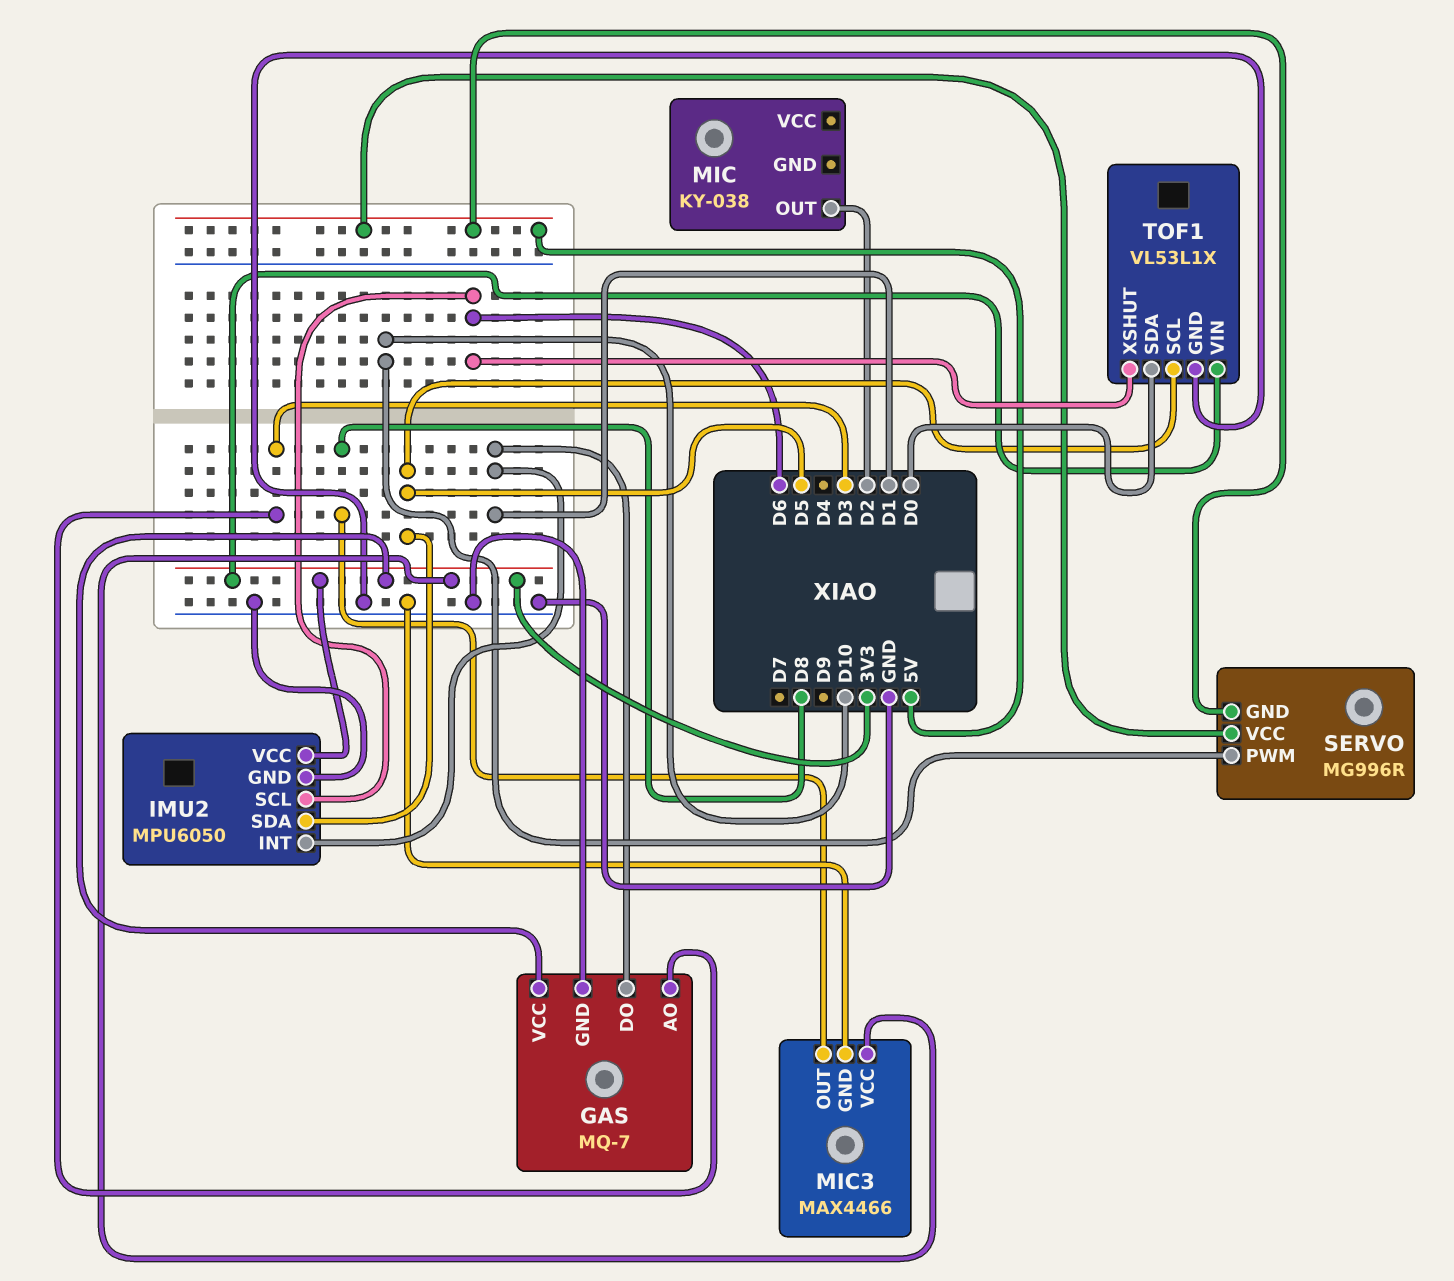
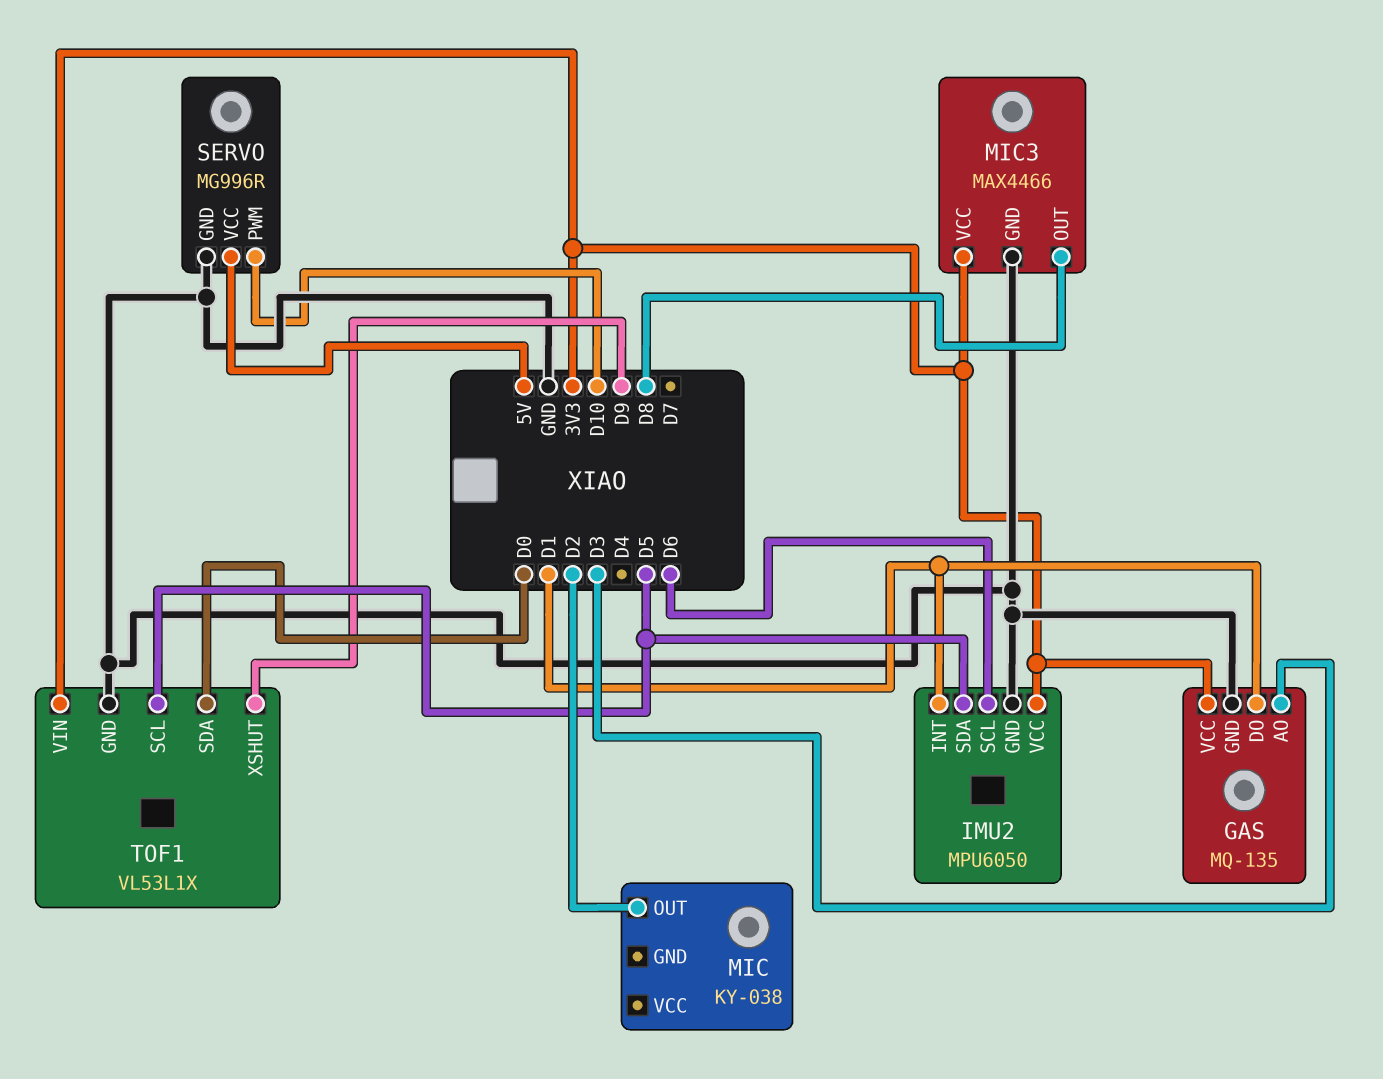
GAS: MQ-7 -> MQ-135
SERVO pin GND: 5V -> GND
TOF1 pin XSHUT: D6 -> D9

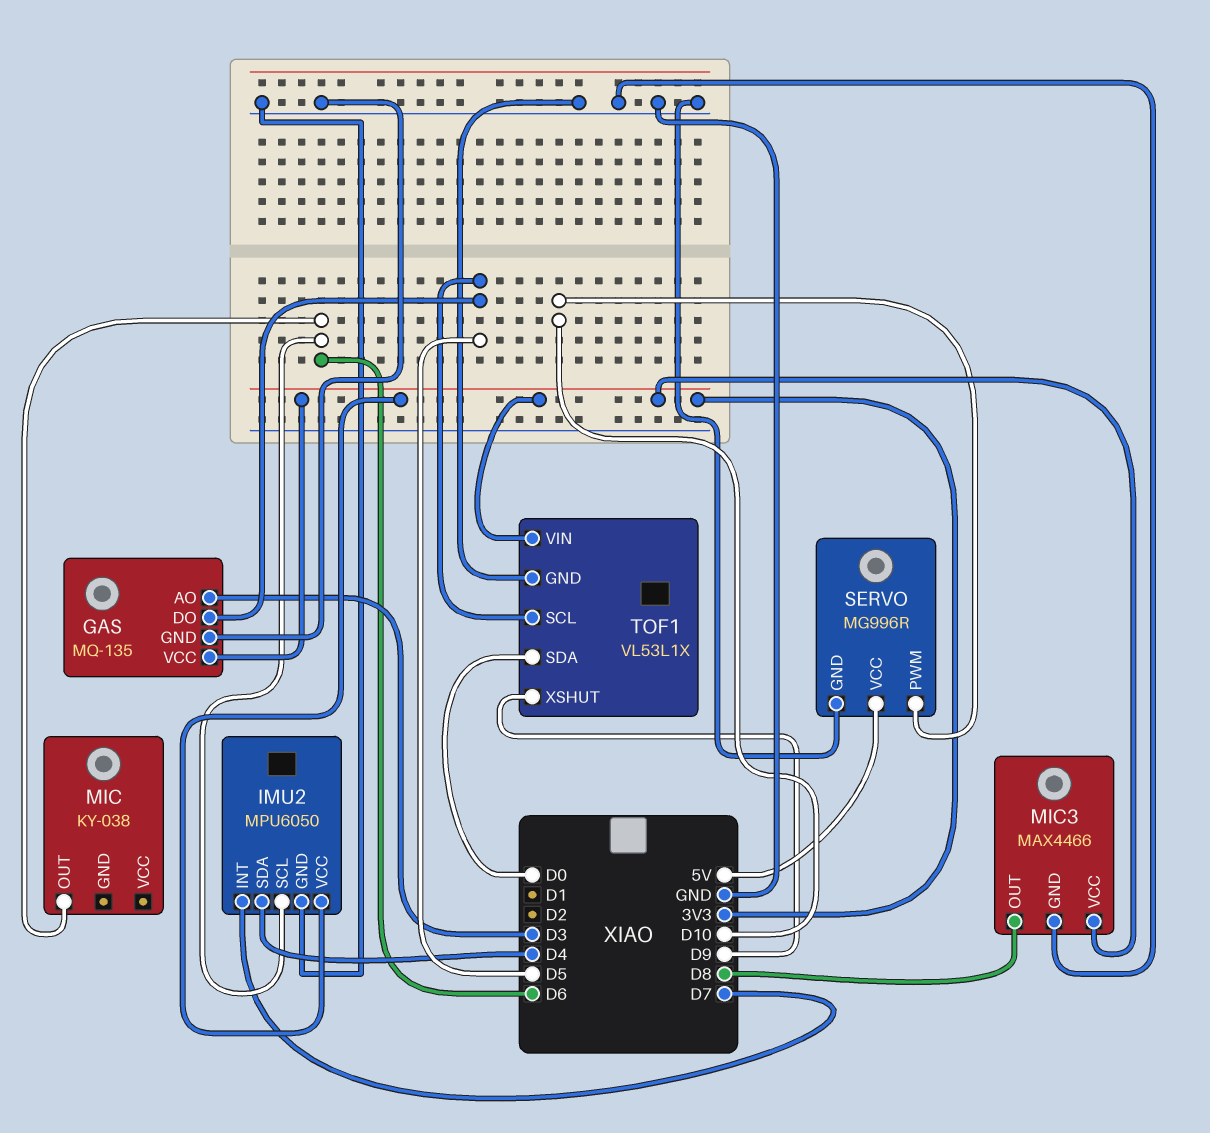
GAS pin DO: D1 -> D5
IMU2 pin INT: D1 -> D7
IMU2 pin SDA: D5 -> D4
MIC pin OUT: D2 -> D6

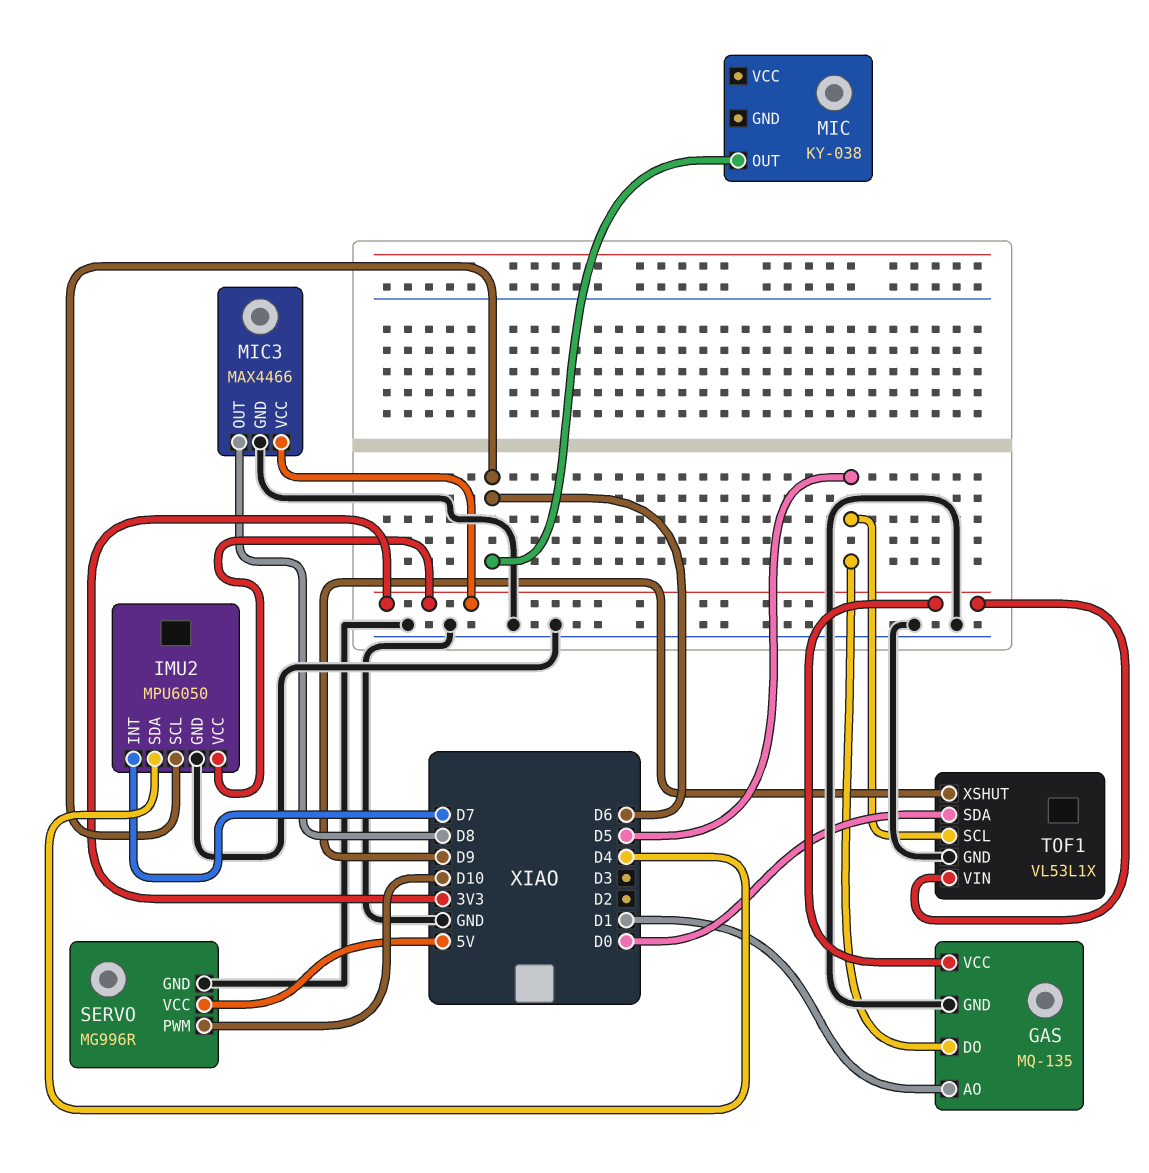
GAS pin AO: D3 -> D1

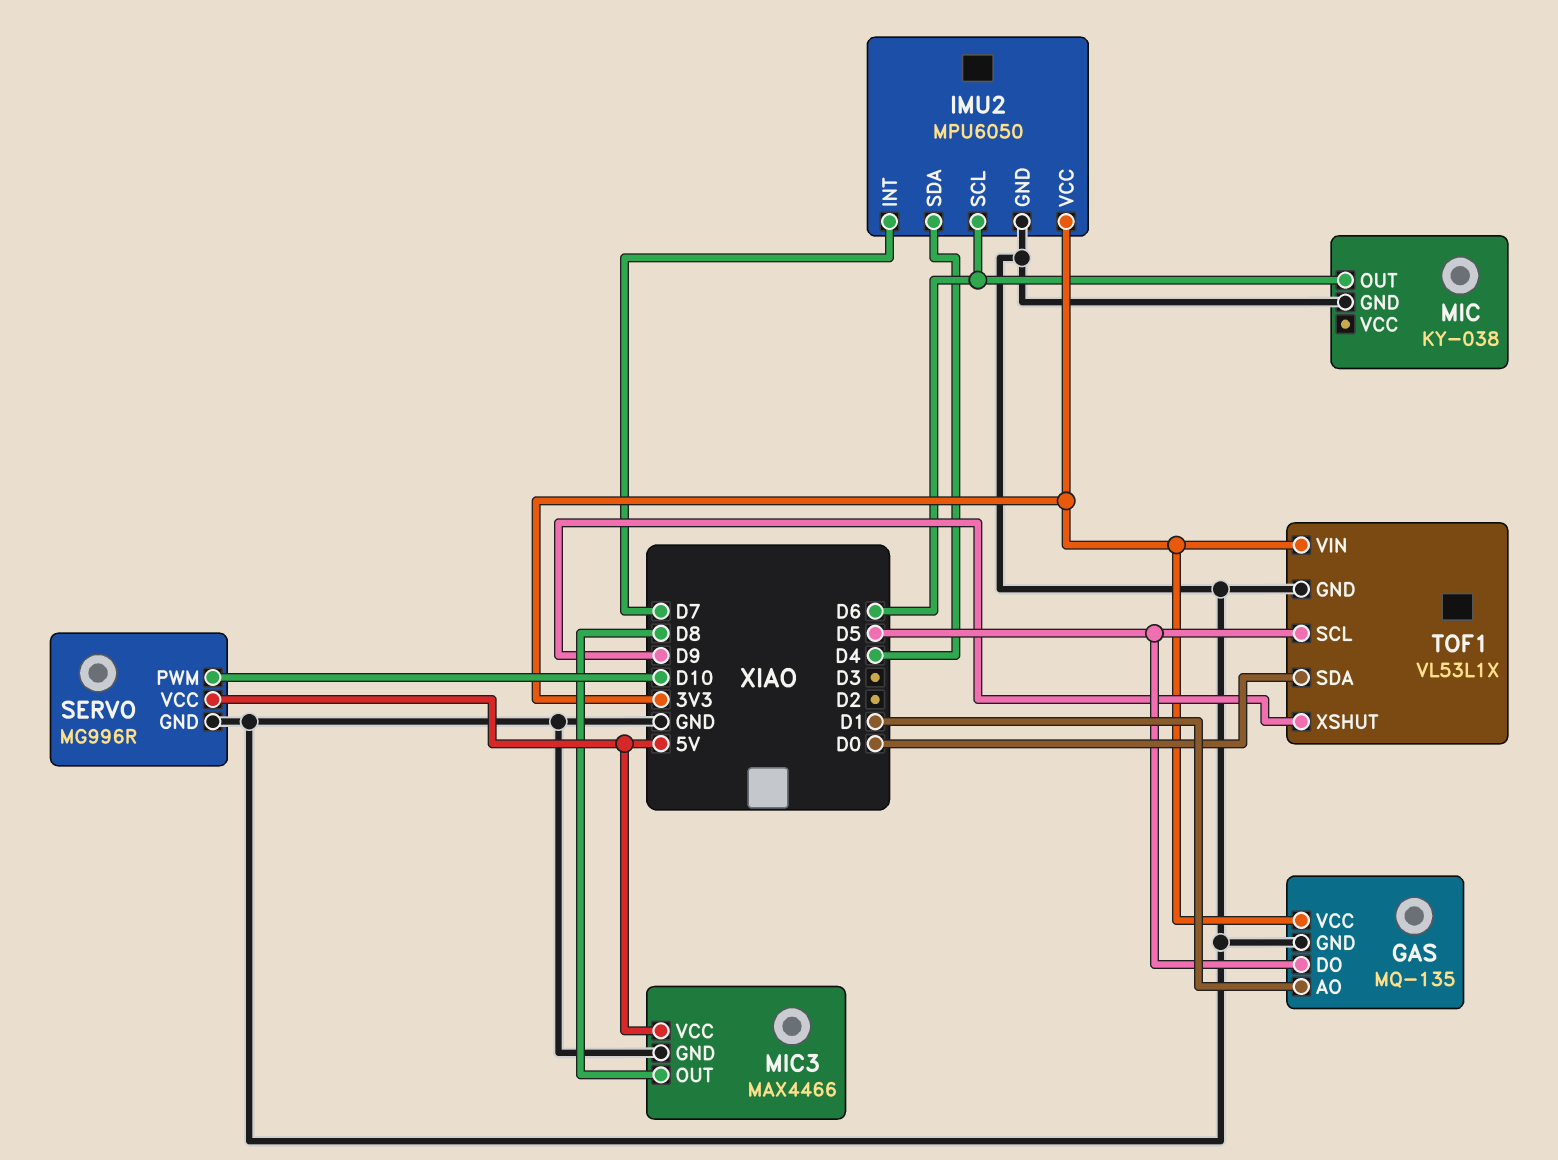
MIC pin GND: none -> GND
MIC3 pin VCC: 3V3 -> 5V

